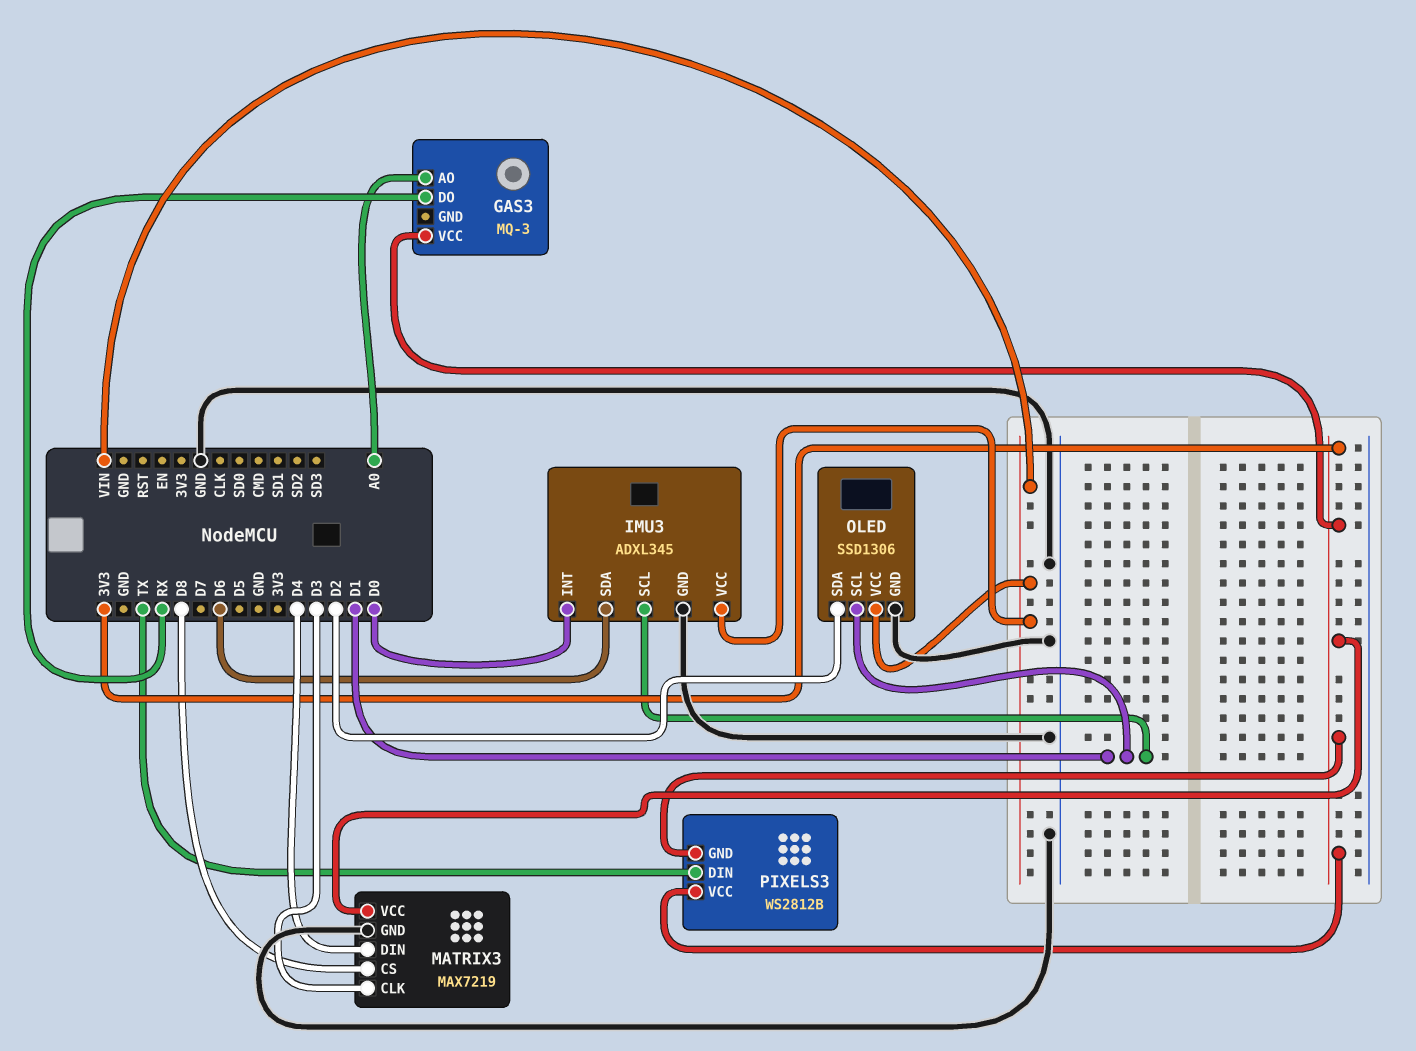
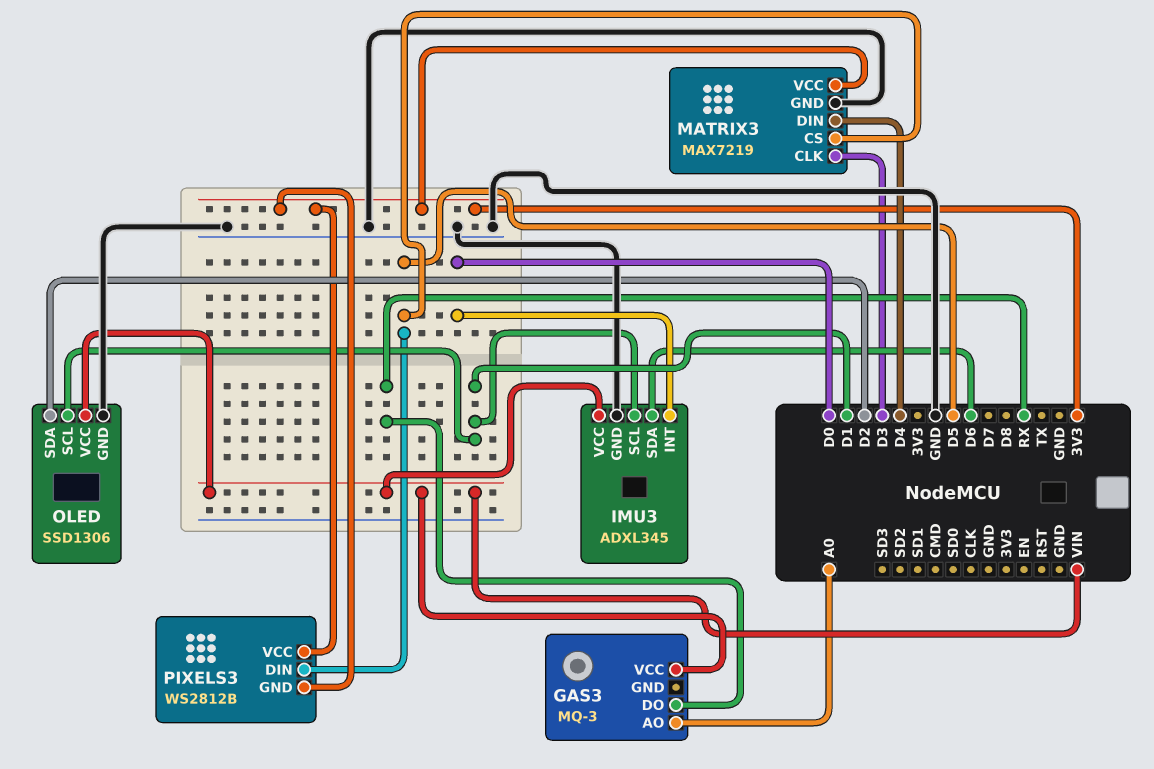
GAS3 pin VCC: 3V3 -> VIN
MATRIX3 pin CS: D8 -> D5
PIXELS3 pin DIN: TX -> D5

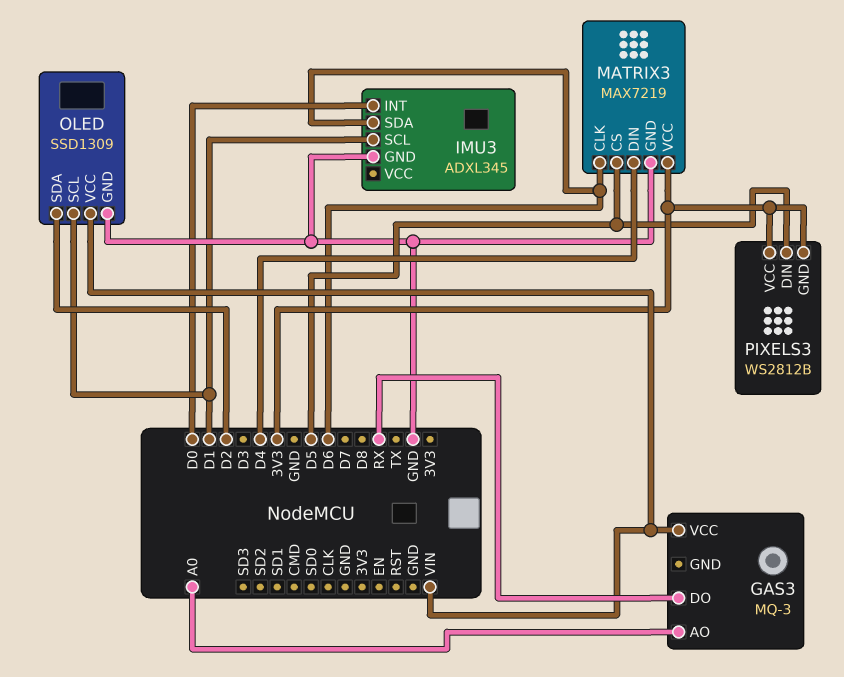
IMU3 pin VCC: VIN -> none
MATRIX3 pin CLK: D3 -> D6
OLED: SSD1306 -> SSD1309

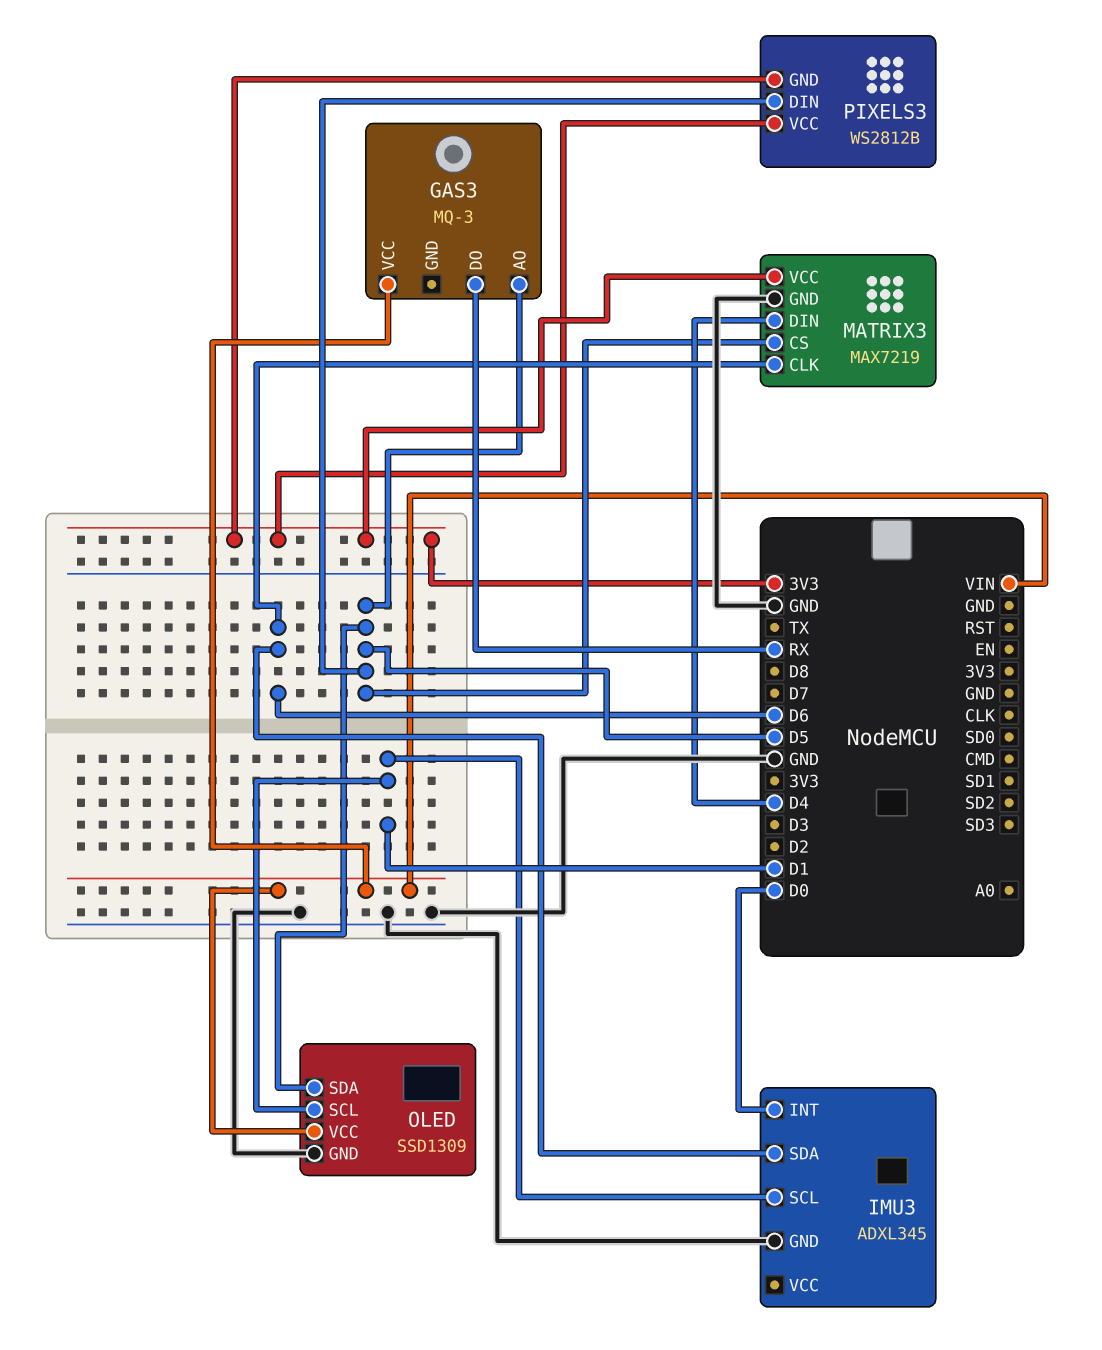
GAS3 pin AO: A0 -> D5
OLED pin SDA: D2 -> D5

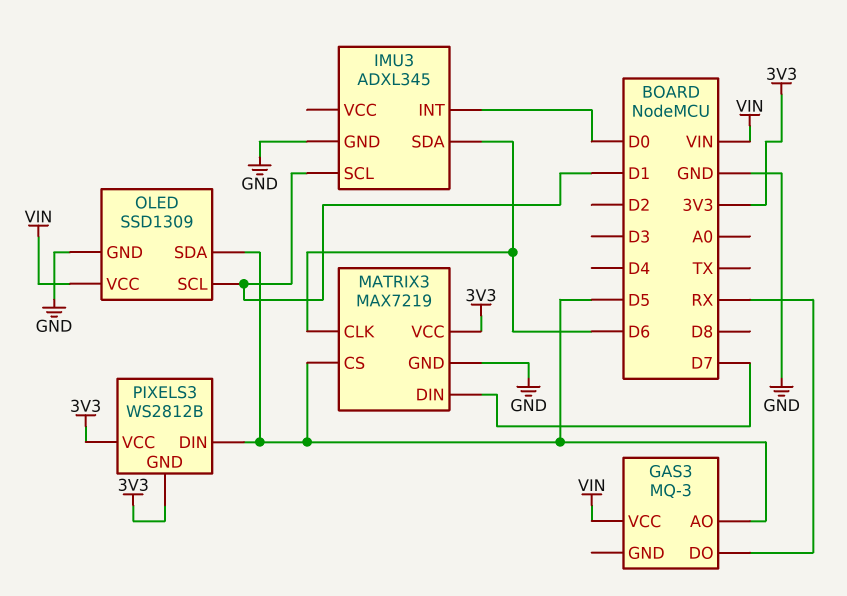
MATRIX3 pin DIN: D4 -> D7

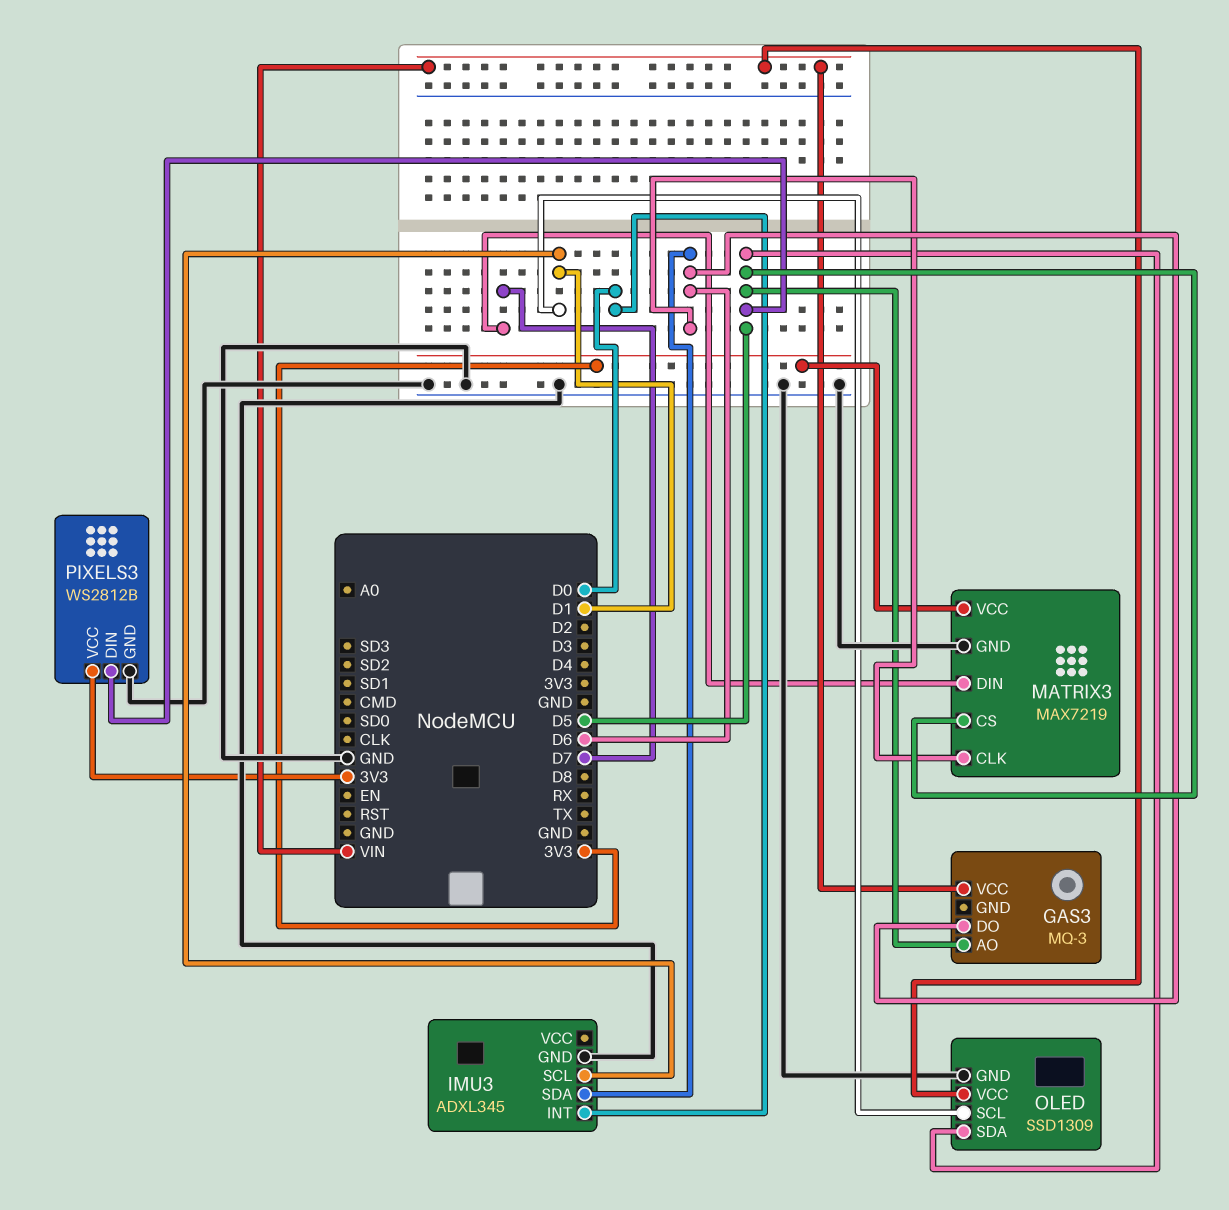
GAS3 pin DO: RX -> D6
PIXELS3 pin GND: 3V3 -> GND

